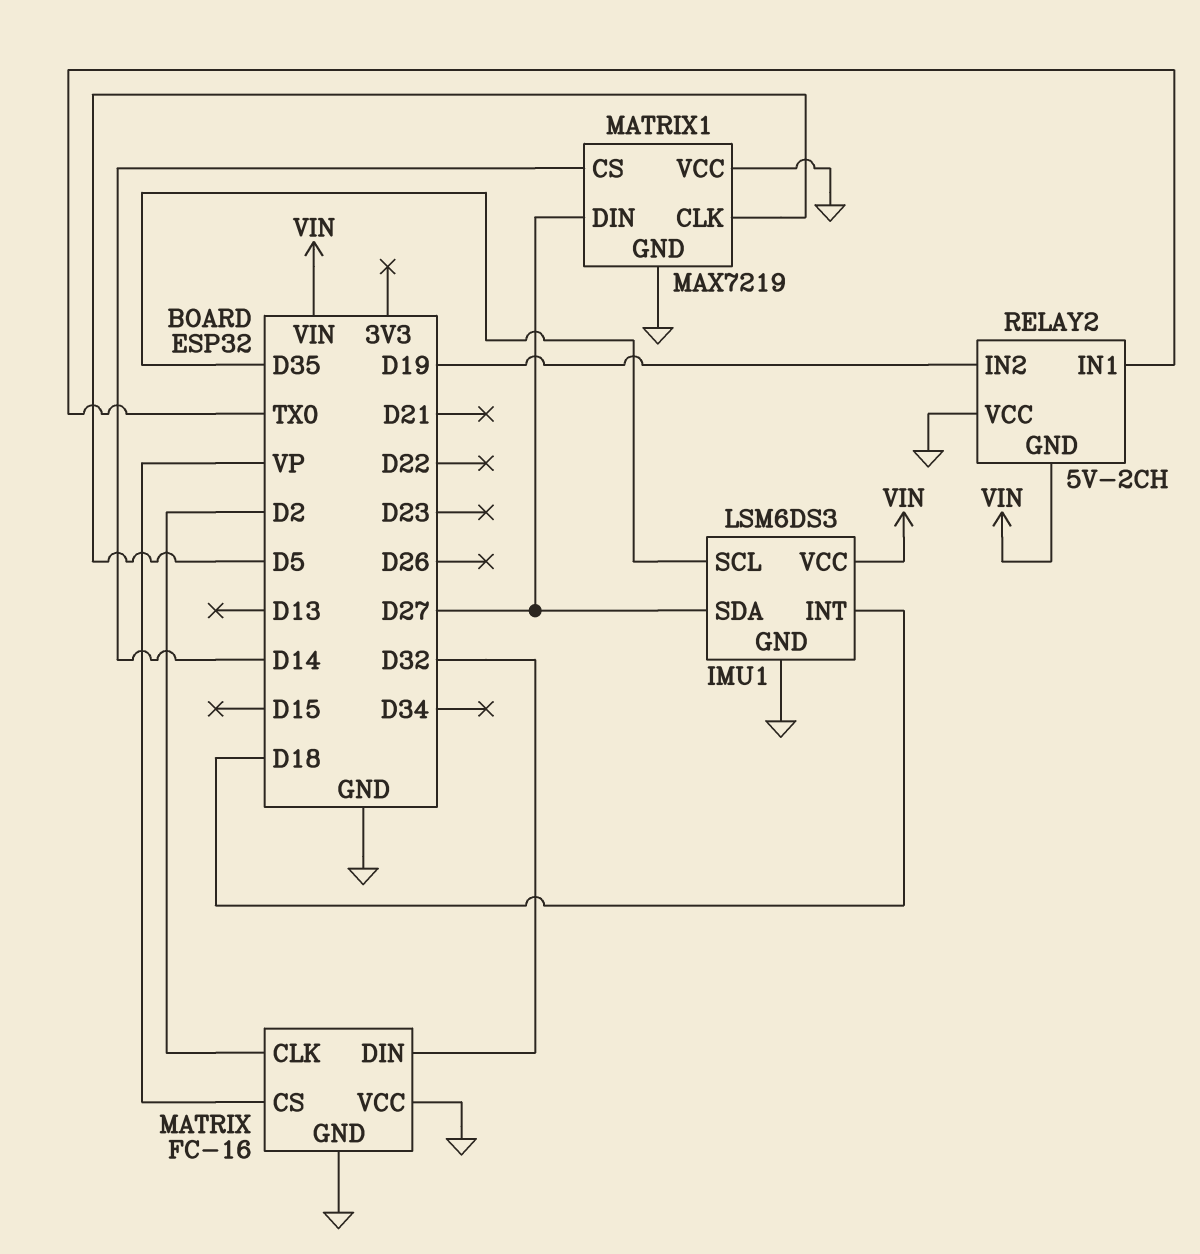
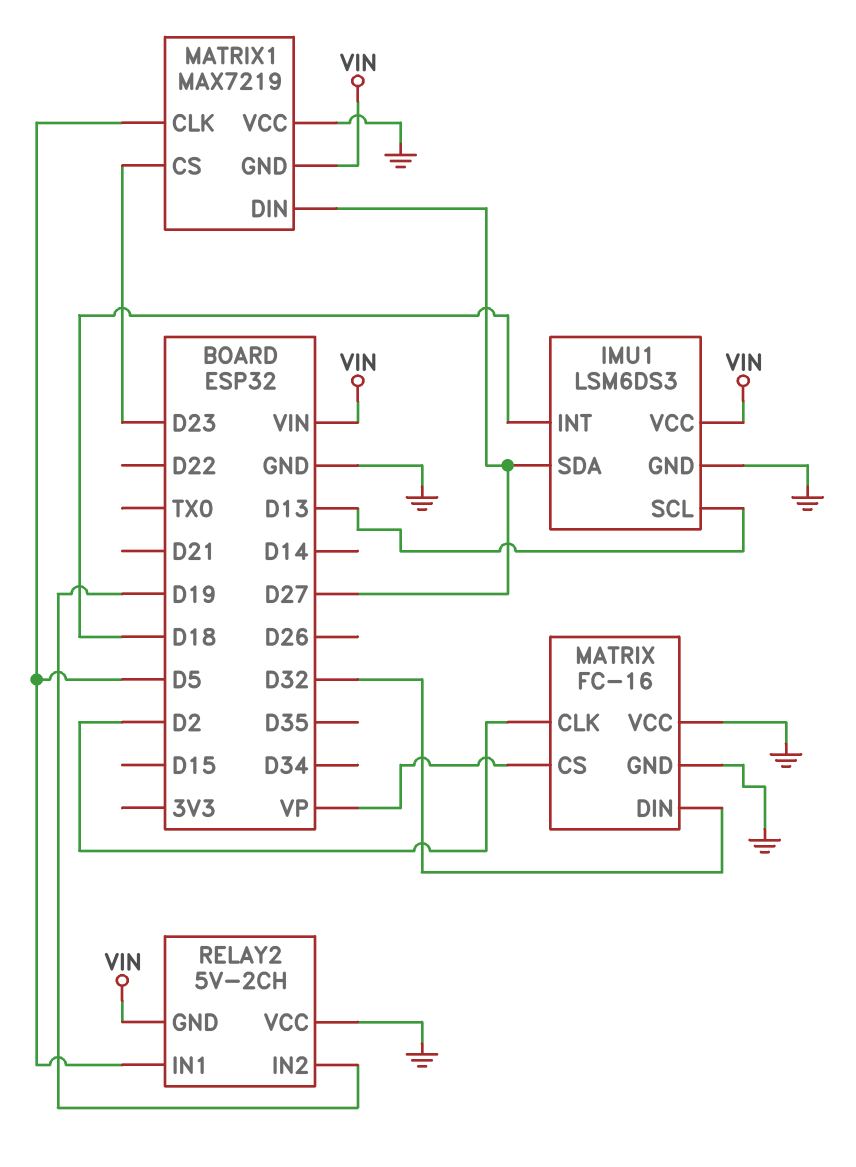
IMU1 pin SCL: D35 -> D13
MATRIX1 pin CS: D14 -> D23
MATRIX1 pin GND: GND -> VIN
RELAY2 pin IN1: TX0 -> D5

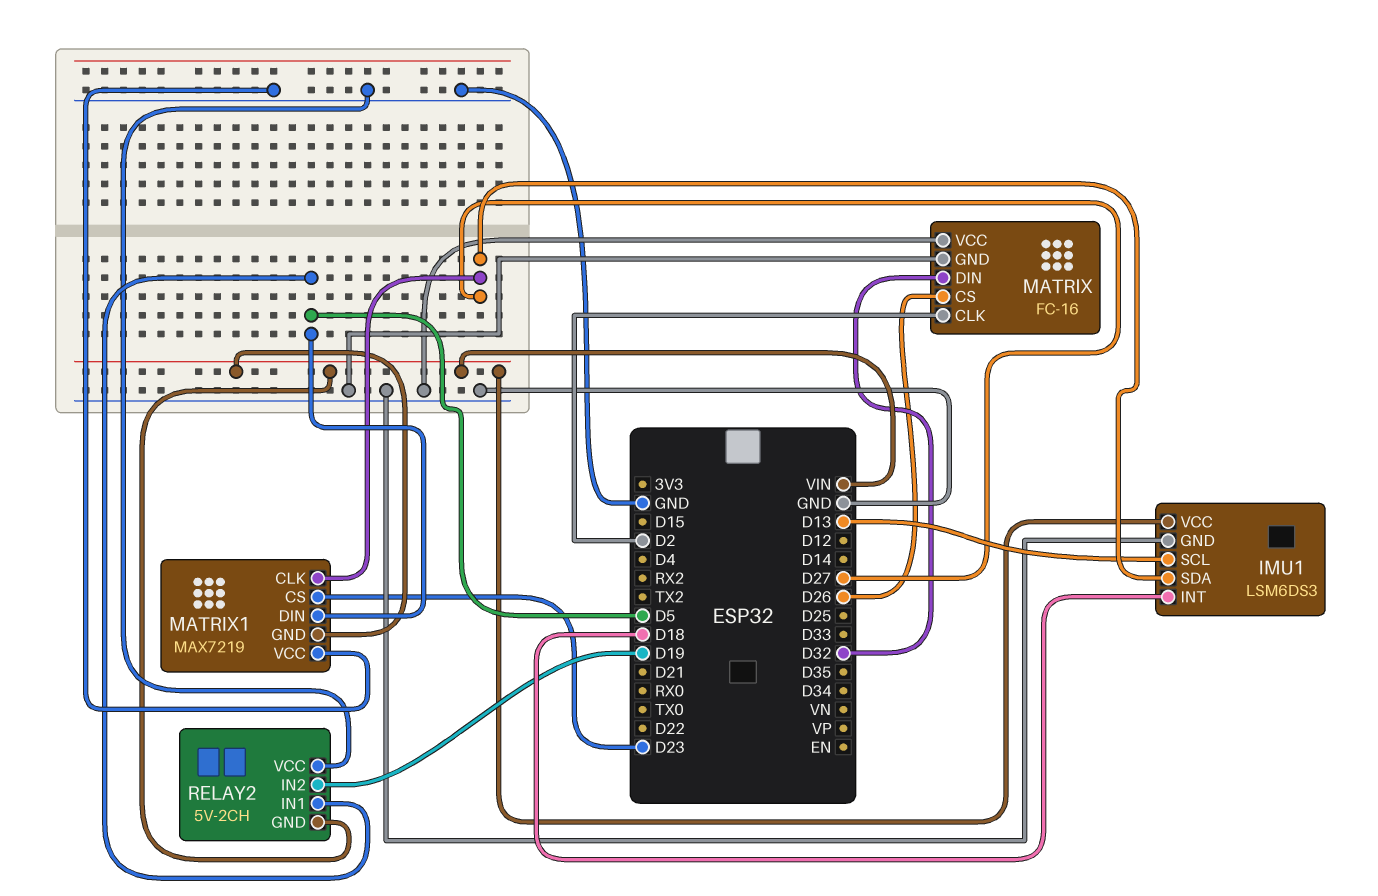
MATRIX pin CS: VP -> D26
MATRIX1 pin CLK: D5 -> D27
MATRIX1 pin DIN: D27 -> D5

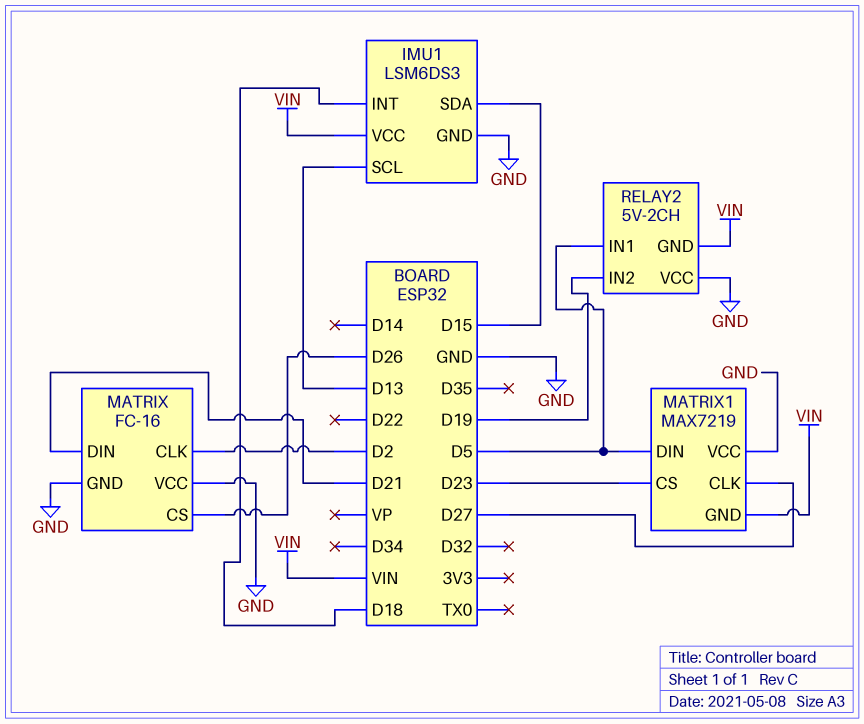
IMU1 pin SDA: D27 -> D15
MATRIX pin DIN: D32 -> D21

